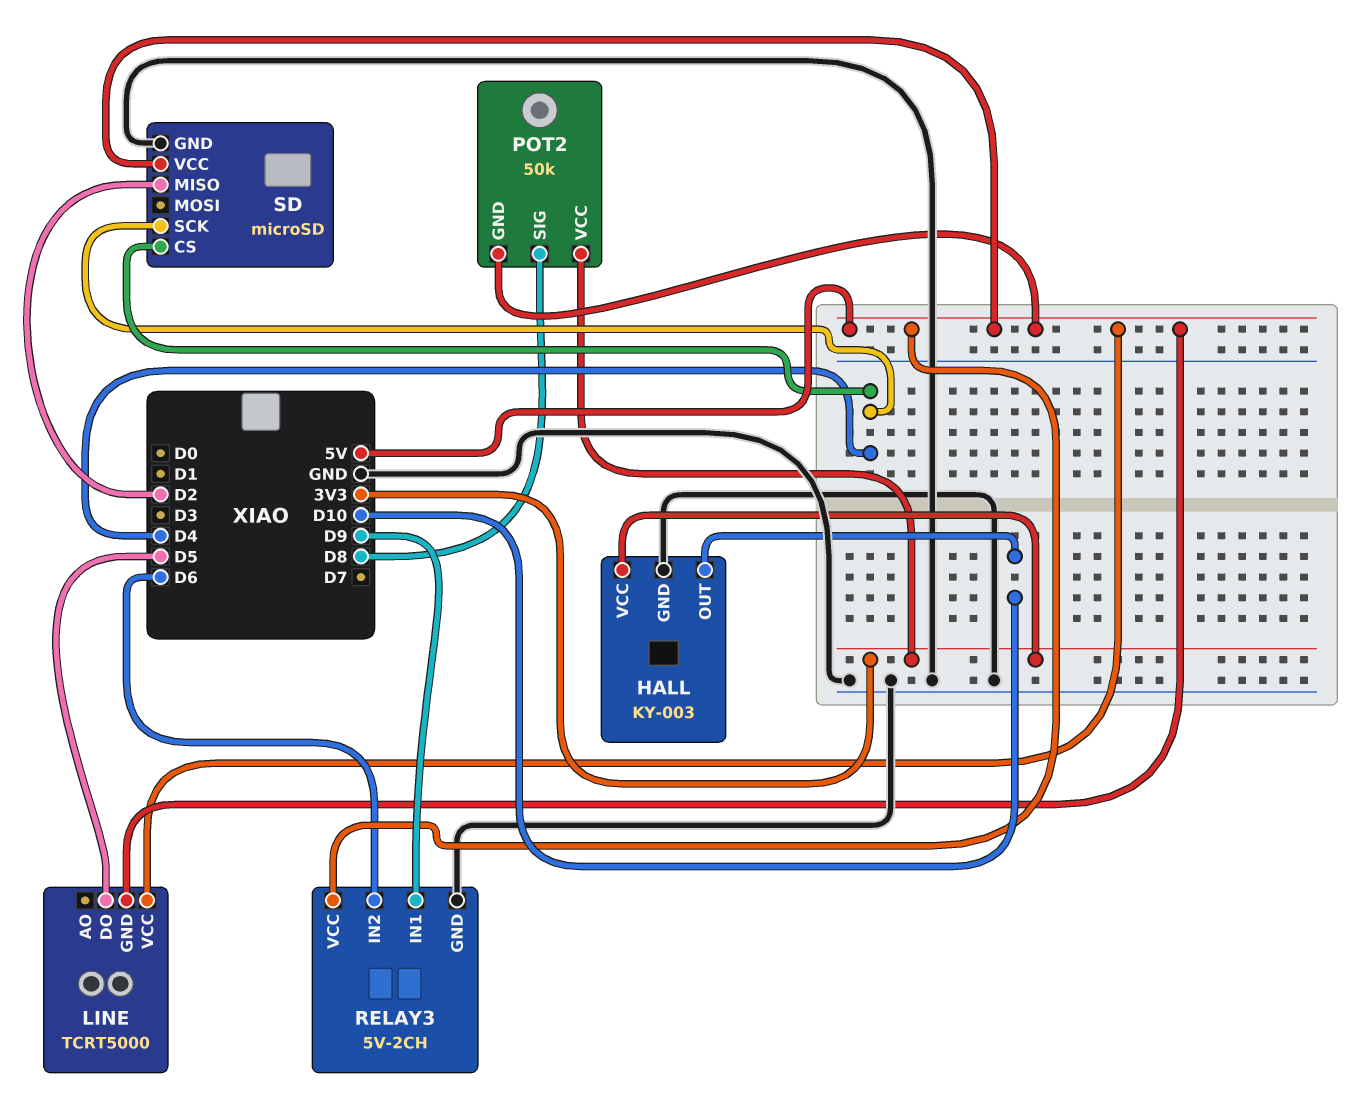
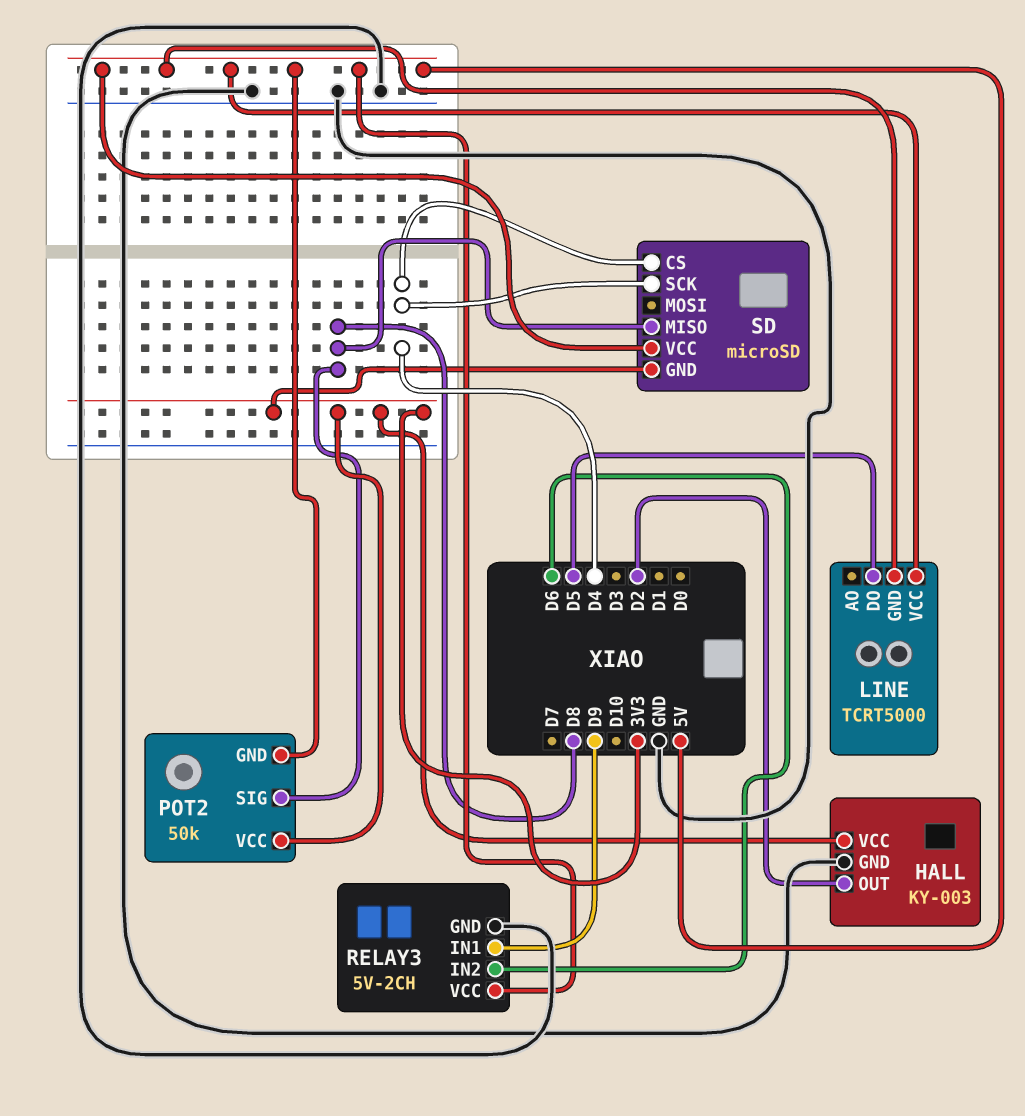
HALL pin OUT: D10 -> D2
SD pin GND: GND -> 3V3
SD pin MISO: D2 -> D8

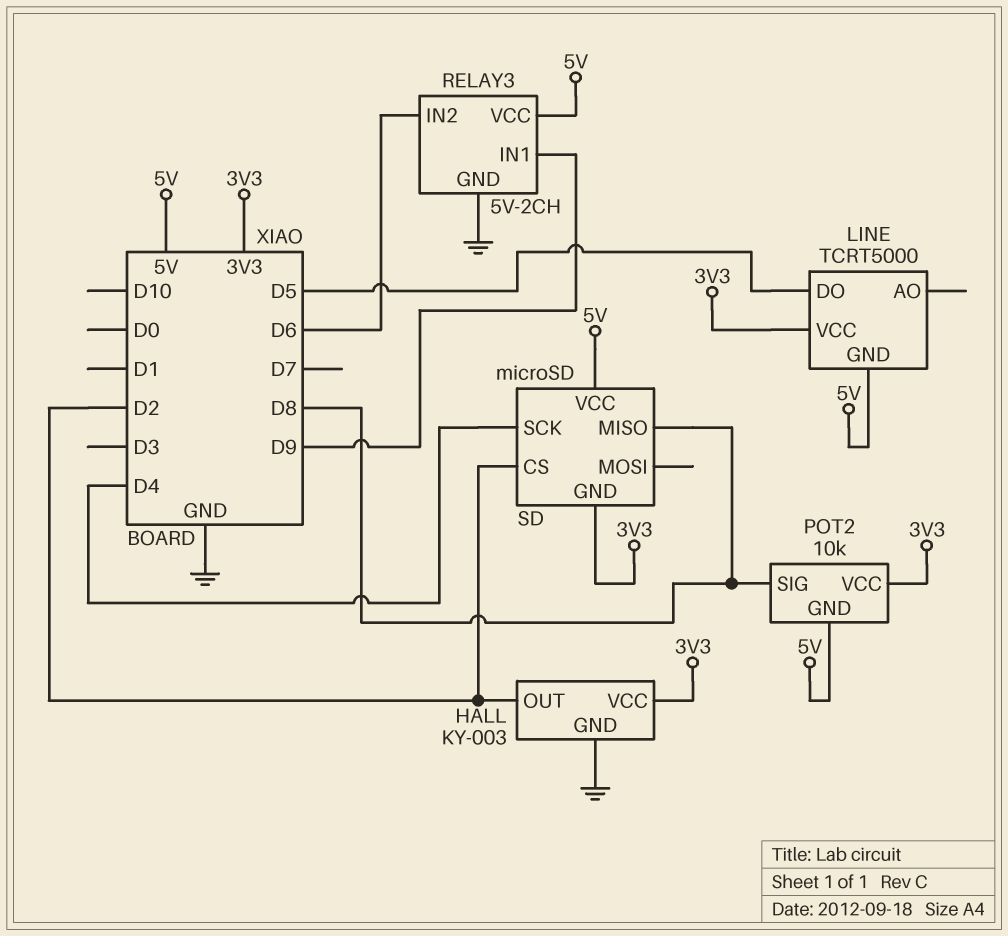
LINE pin VCC: 5V -> 3V3
POT2: 50k -> 10k
SD pin CS: D4 -> D2

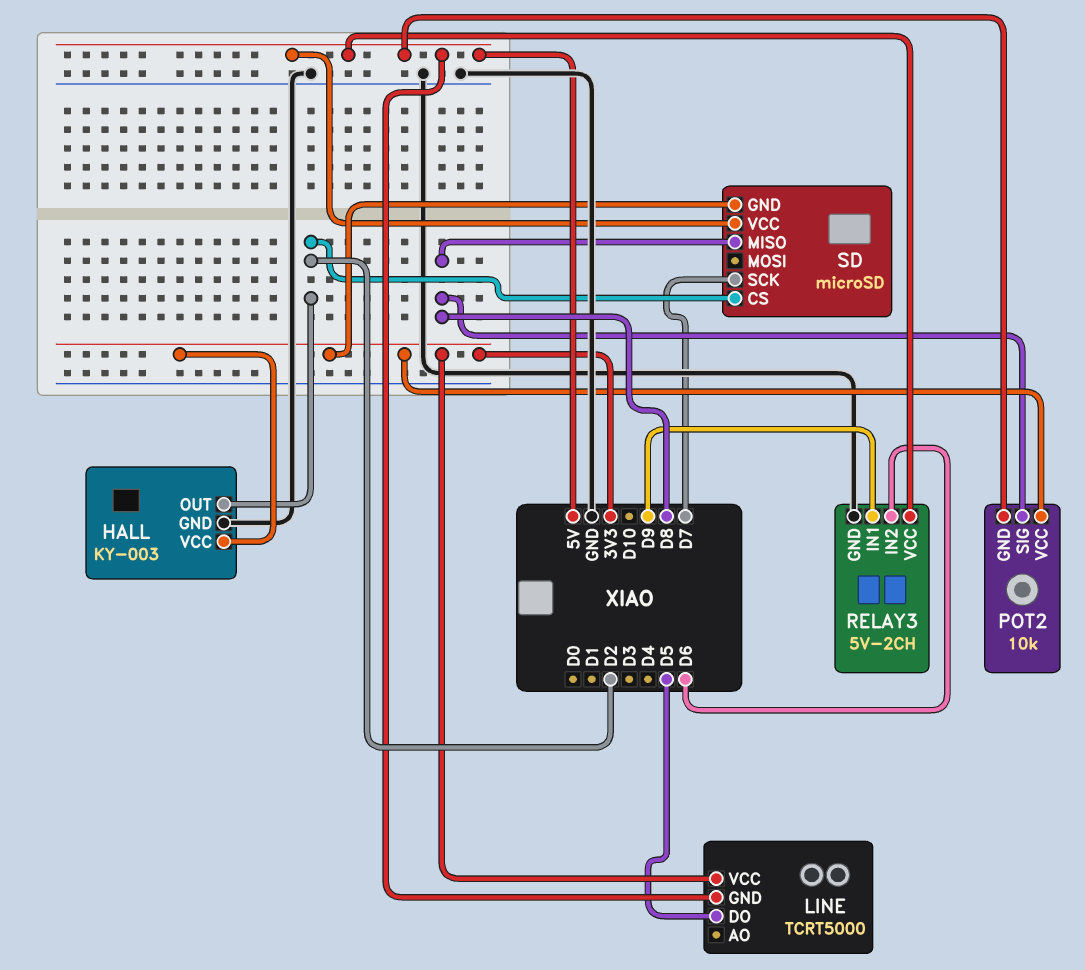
SD pin SCK: D4 -> D7

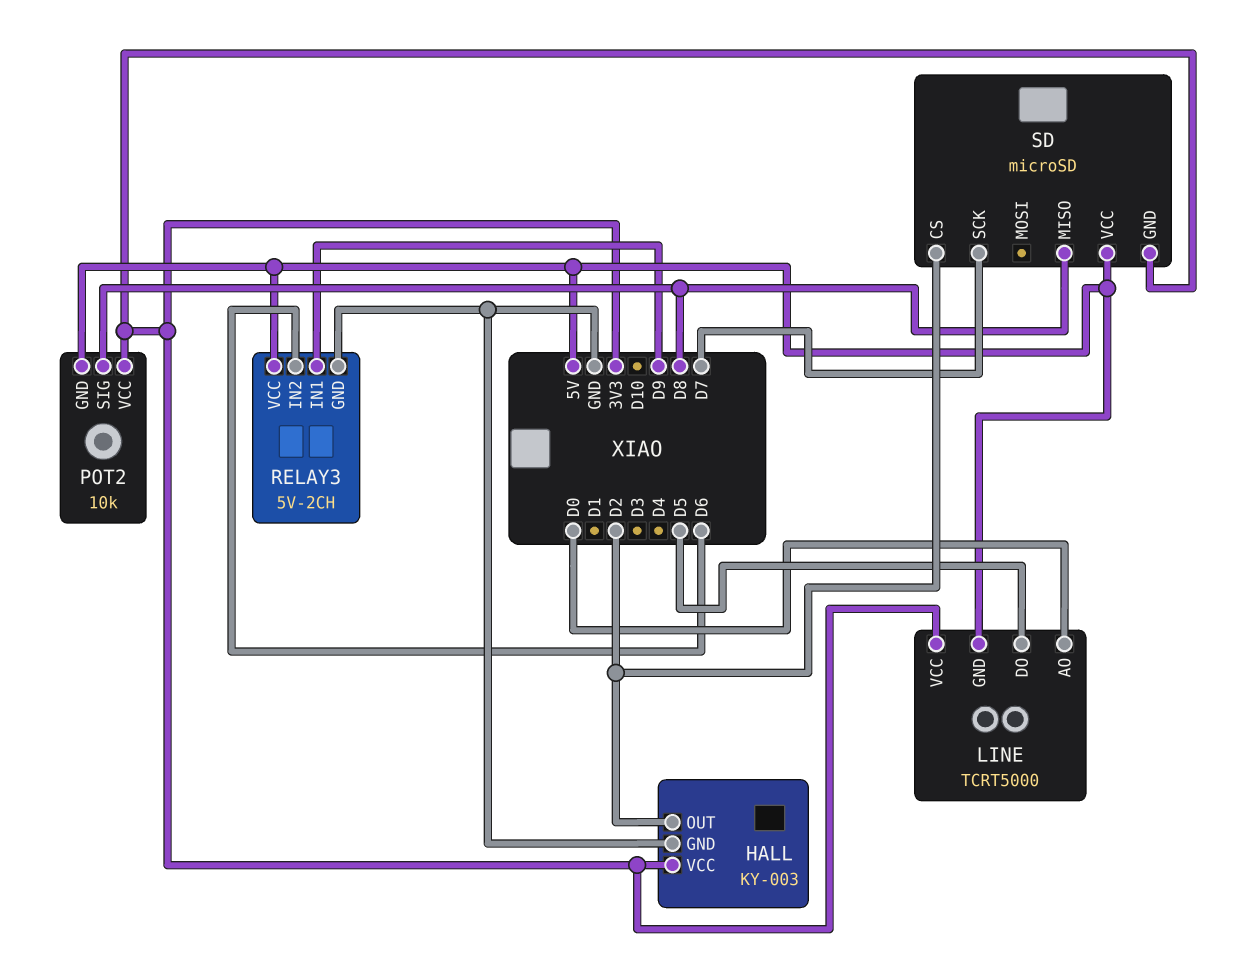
LINE pin AO: none -> D0

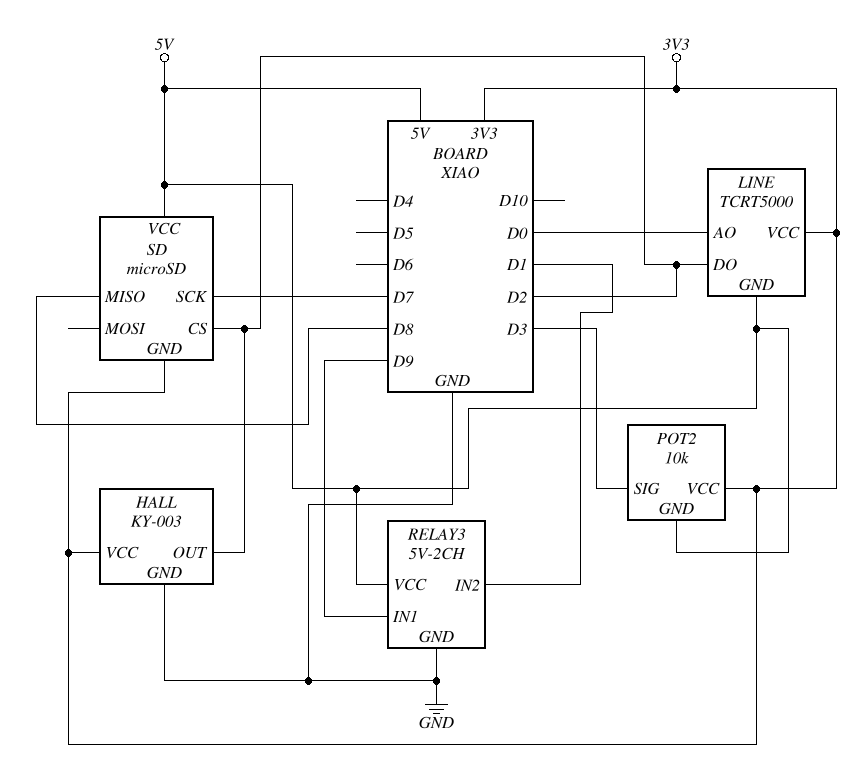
LINE pin DO: D5 -> D2
POT2 pin SIG: D8 -> D3
RELAY3 pin IN2: D6 -> D1

